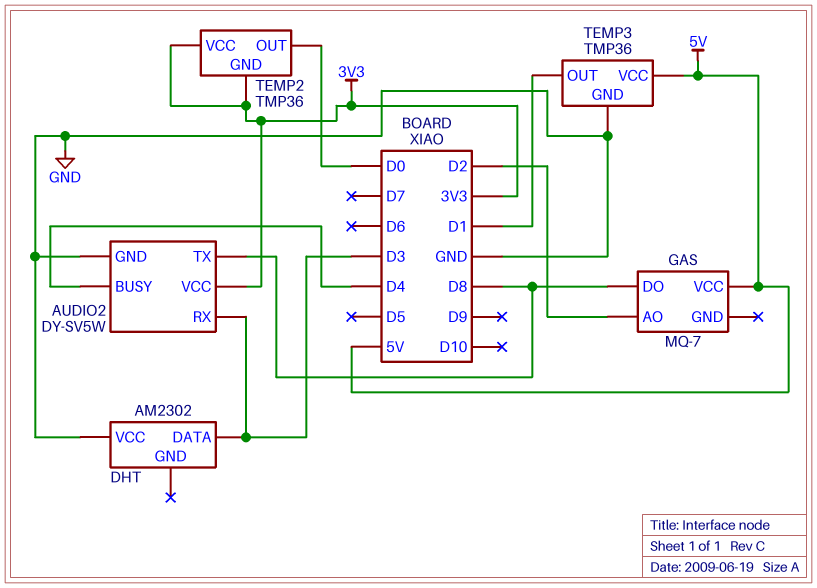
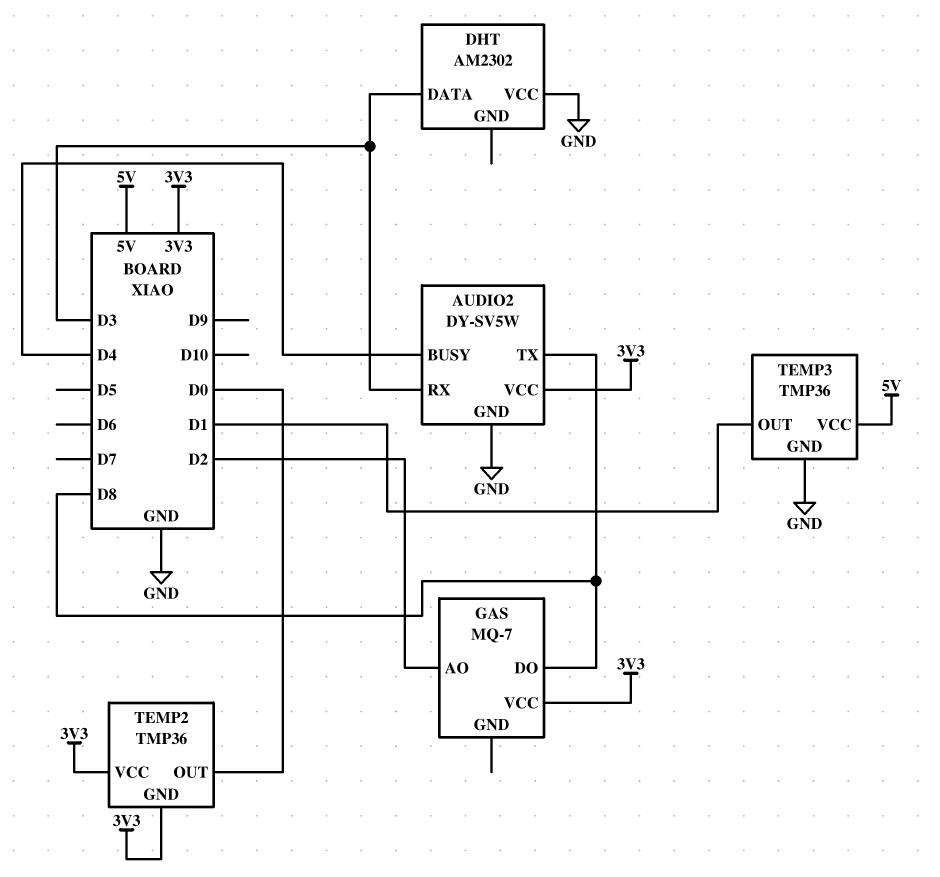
GAS pin VCC: 5V -> 3V3

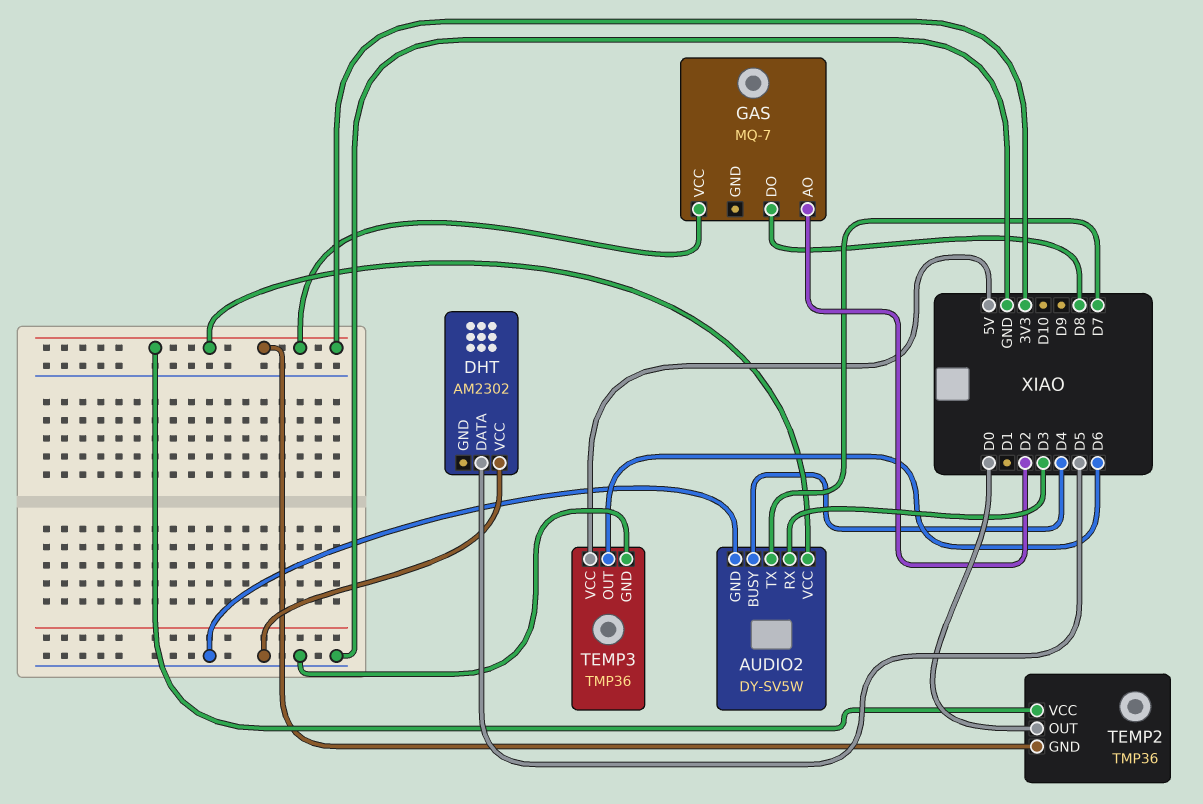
AUDIO2 pin TX: D8 -> D7
DHT pin DATA: D3 -> D5
TEMP3 pin OUT: D1 -> D6

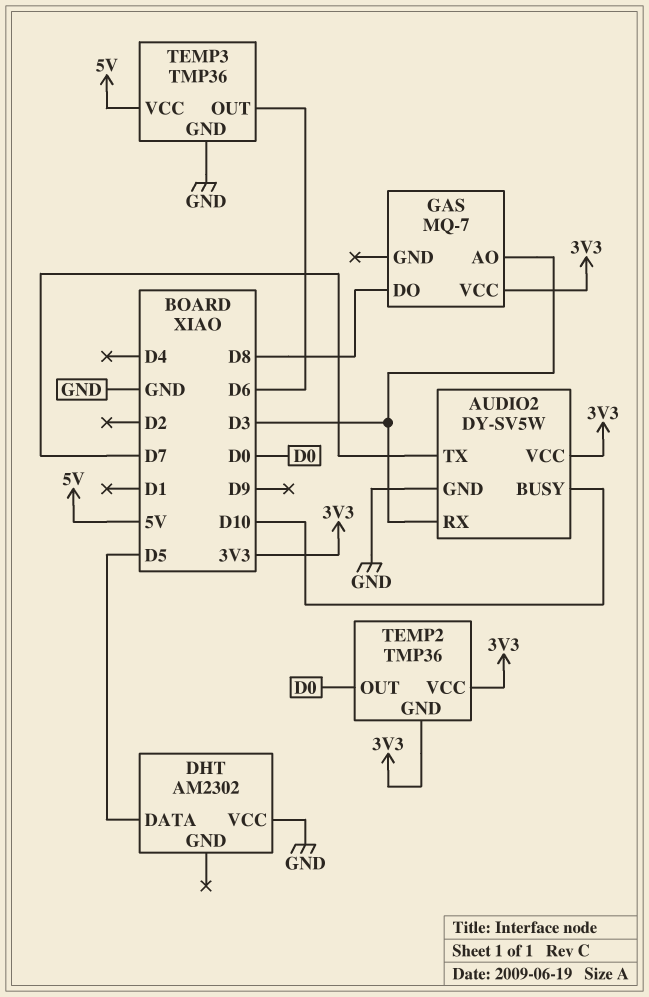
AUDIO2 pin BUSY: D4 -> D10
GAS pin AO: D2 -> D3

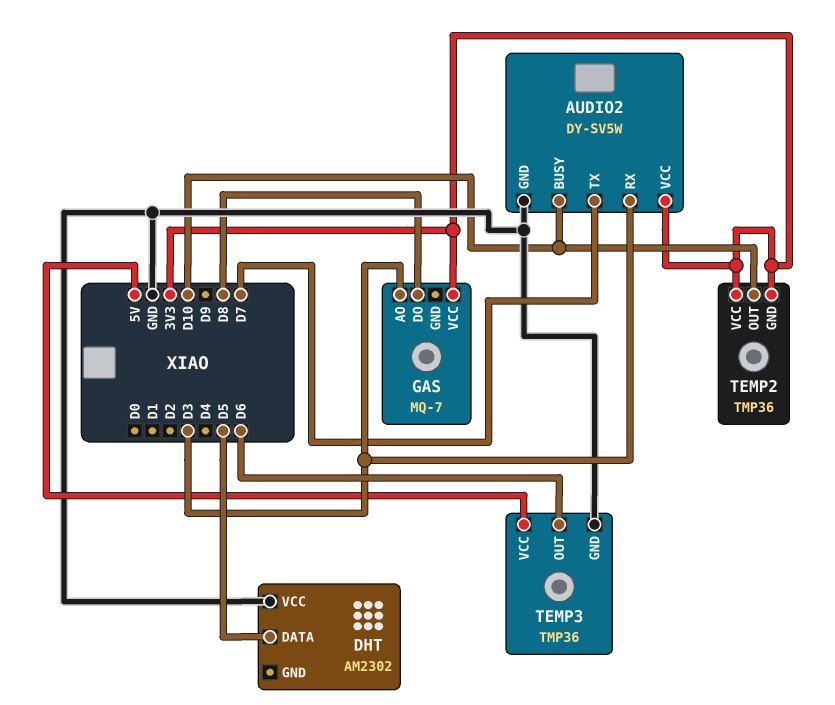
TEMP2 pin OUT: D0 -> D10

